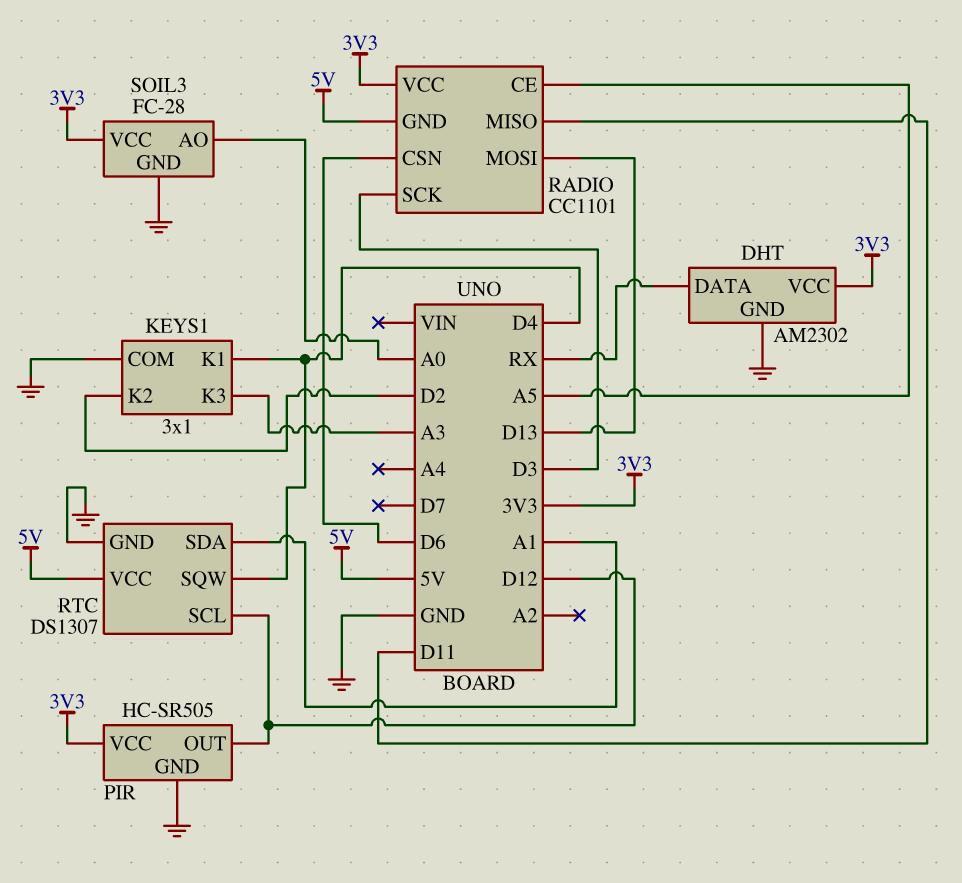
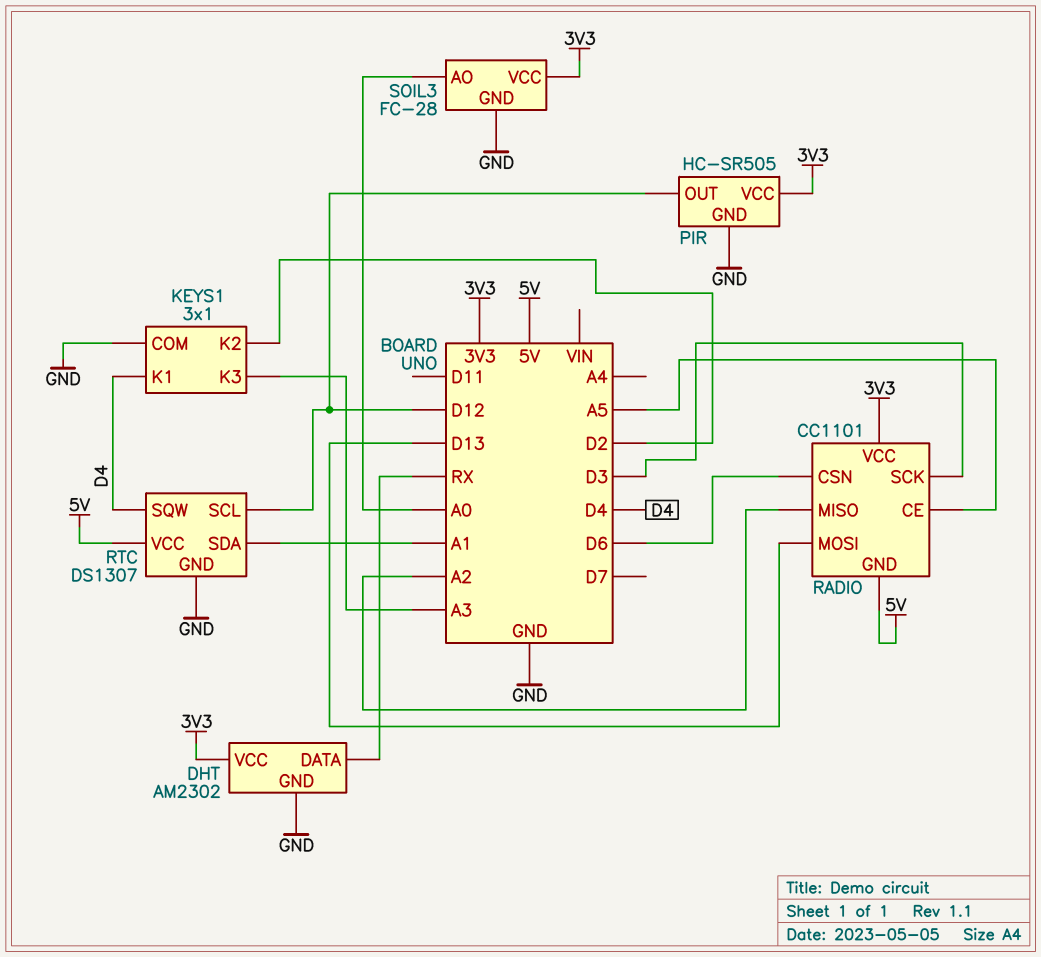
RADIO pin MISO: D11 -> A2

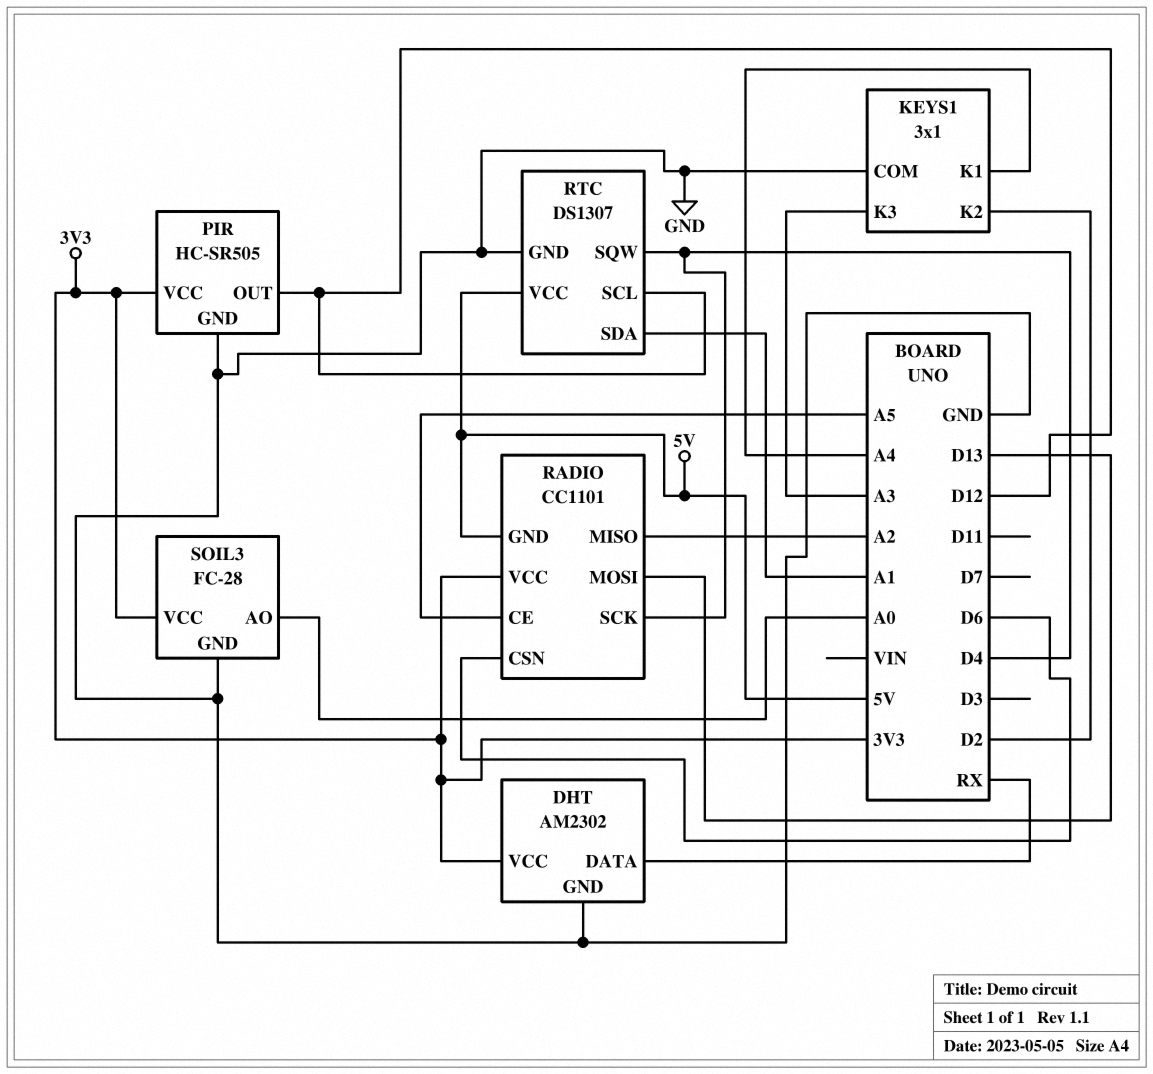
KEYS1 pin K1: D4 -> A4
RADIO pin SCK: D3 -> D4

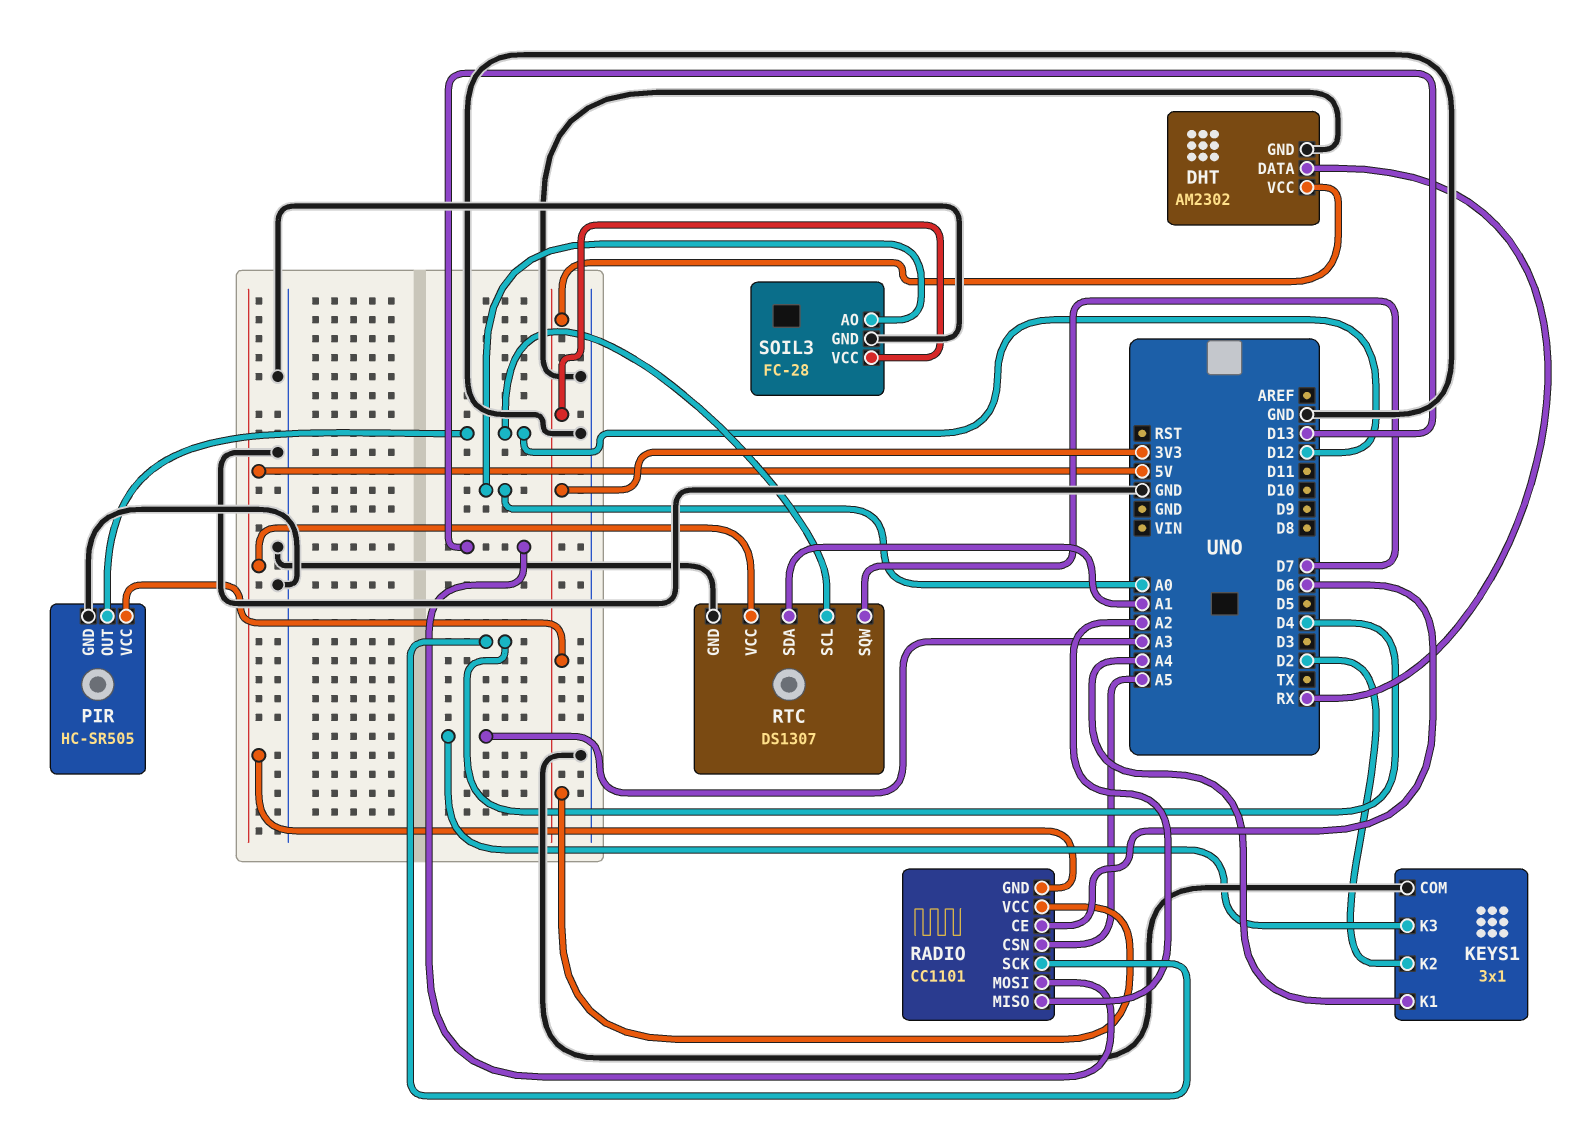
RADIO pin CE: A5 -> D6
RADIO pin CSN: D6 -> A5
RTC pin SQW: D4 -> D7

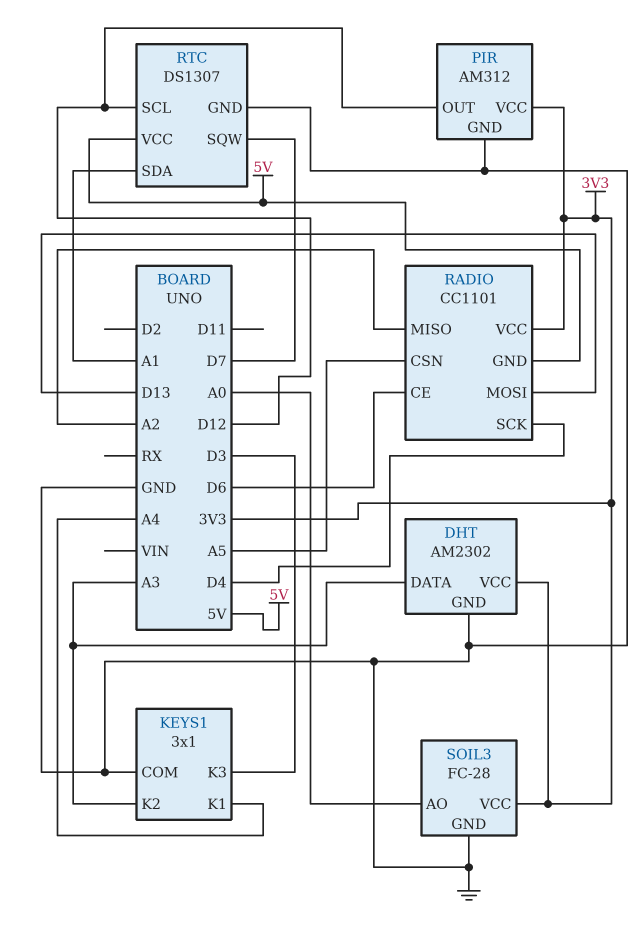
DHT pin DATA: RX -> A3
KEYS1 pin K2: D2 -> A3
KEYS1 pin K3: A3 -> D3
PIR: HC-SR505 -> AM312

